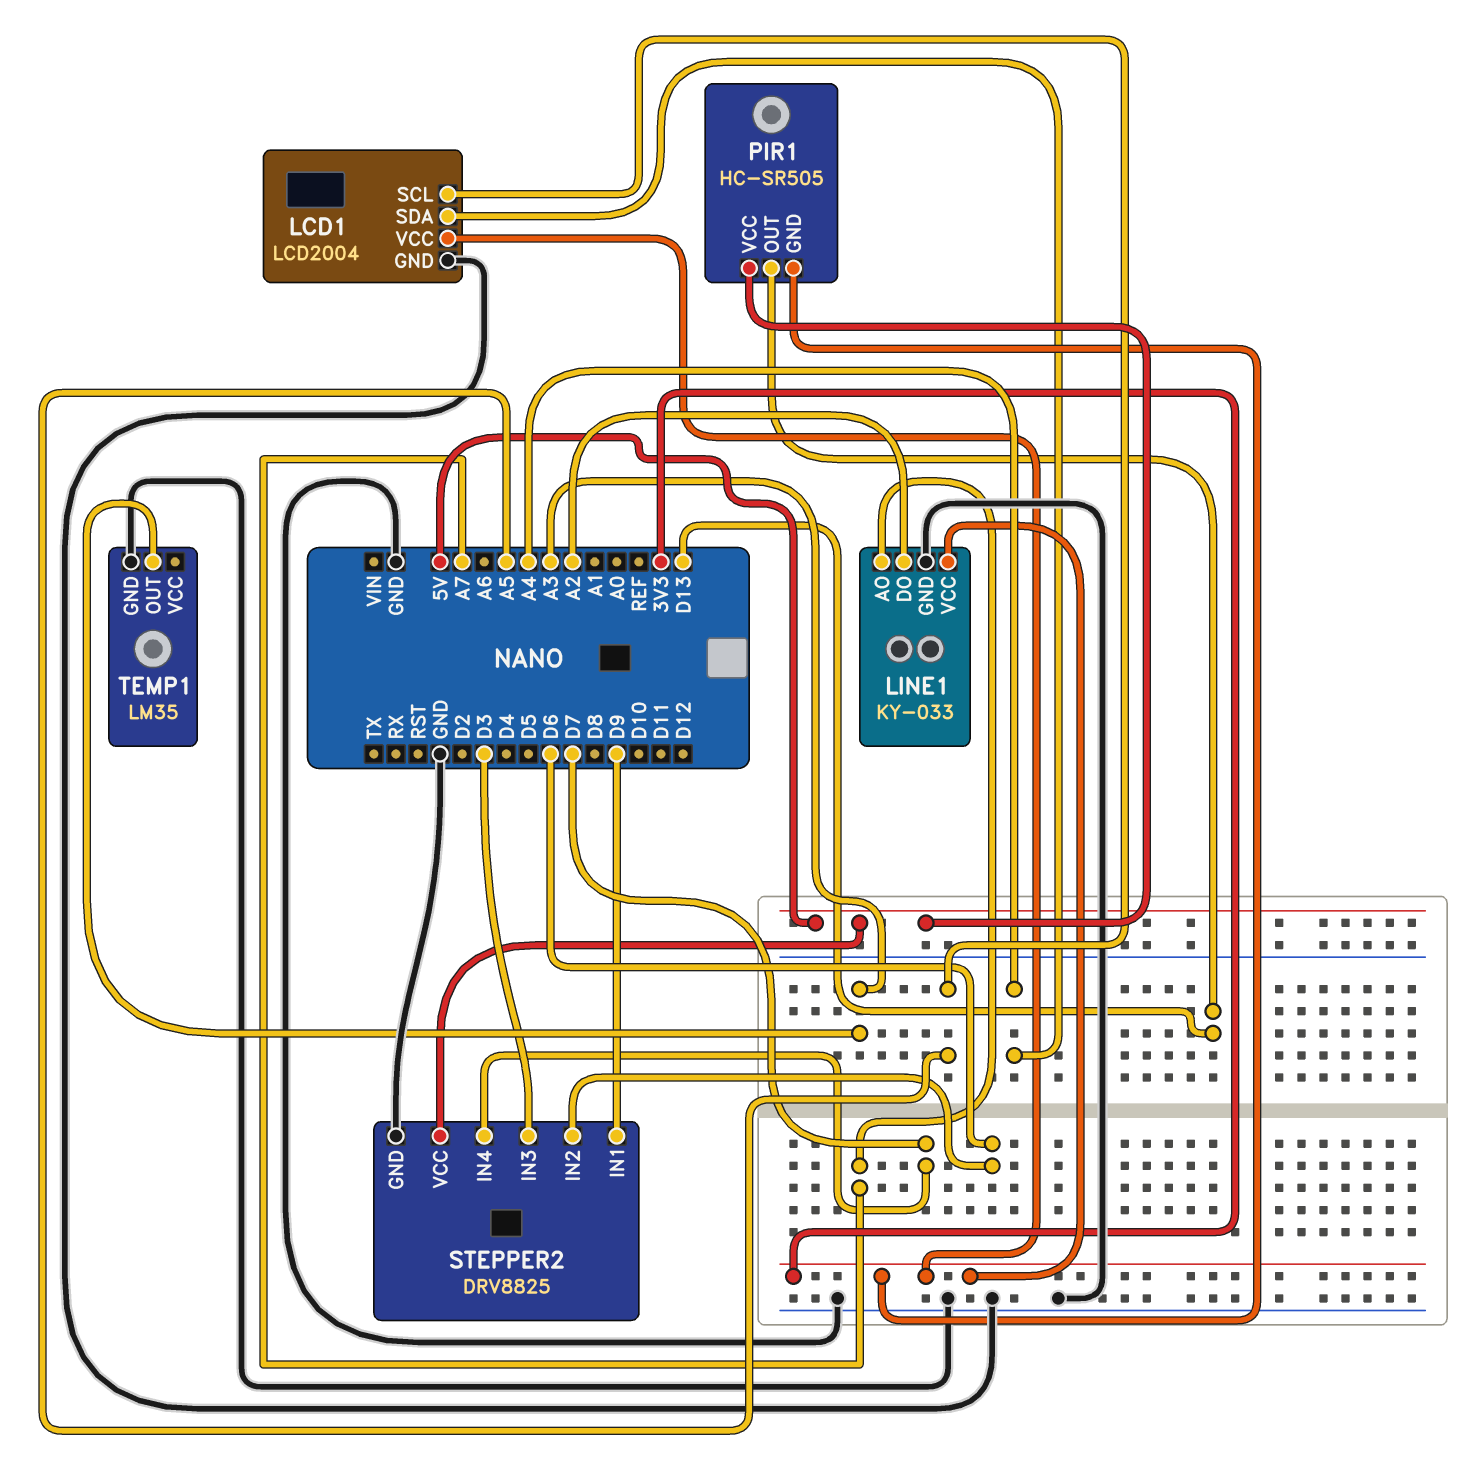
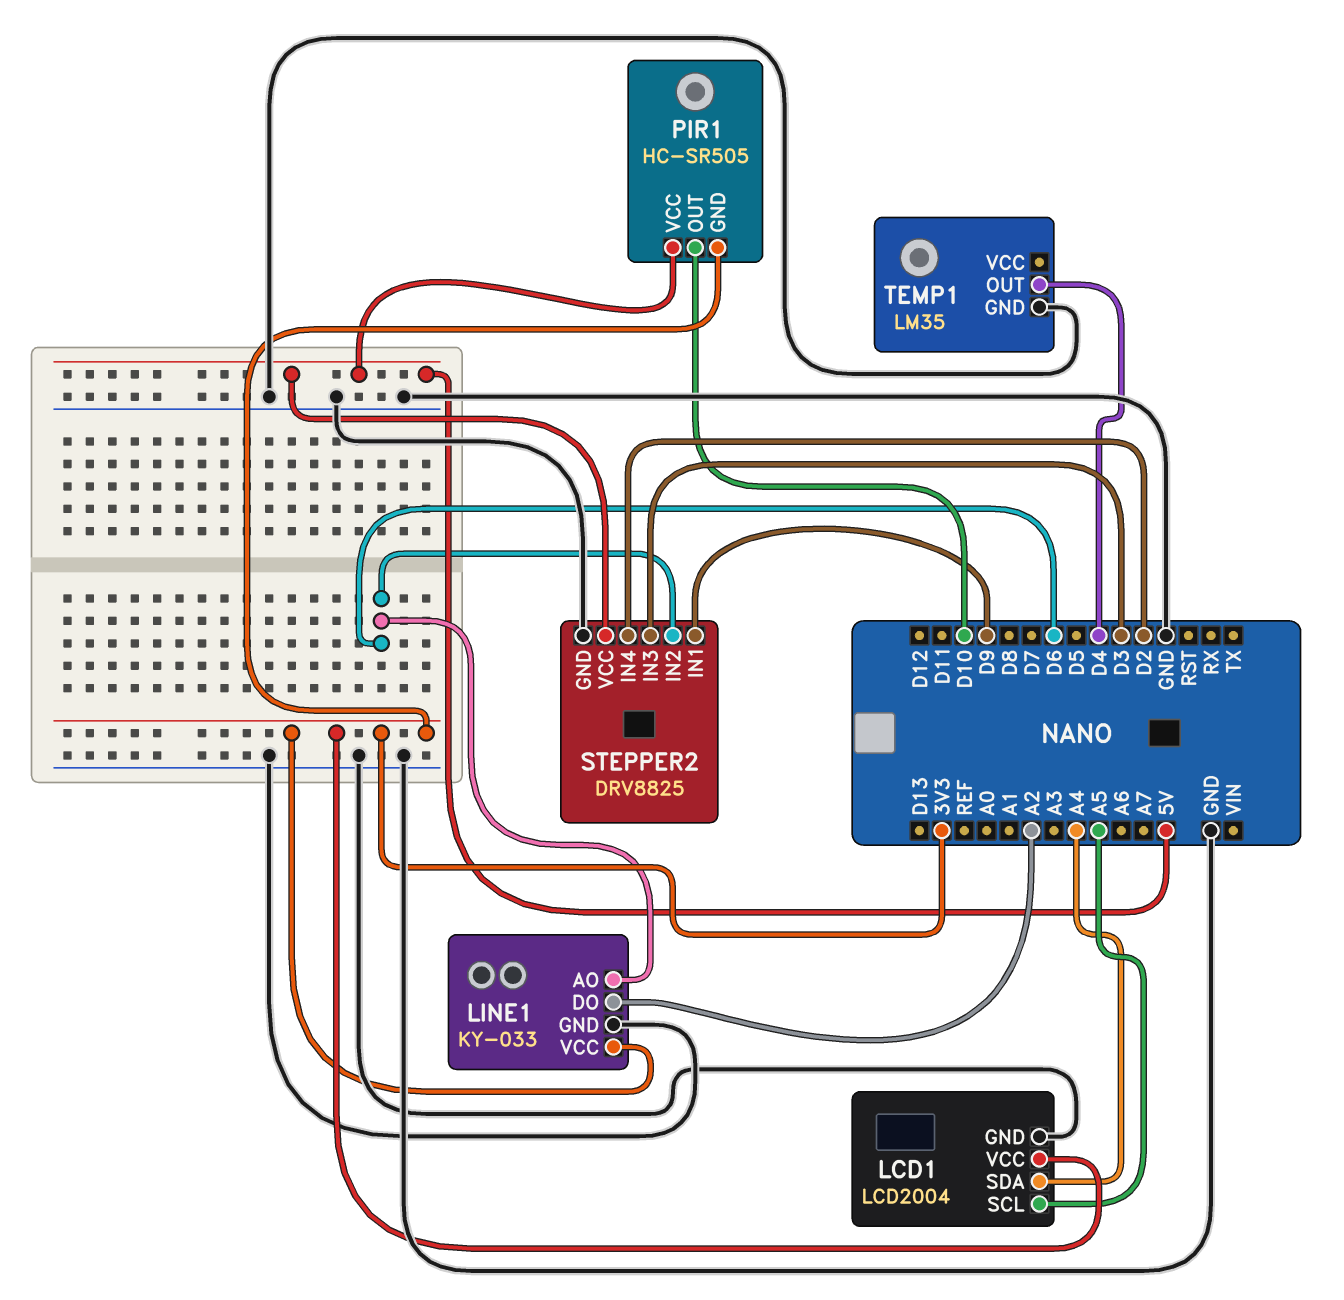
LINE1 pin AO: A7 -> D6
PIR1 pin OUT: D13 -> D10
STEPPER2 pin IN4: D7 -> D2
TEMP1 pin OUT: A3 -> D4

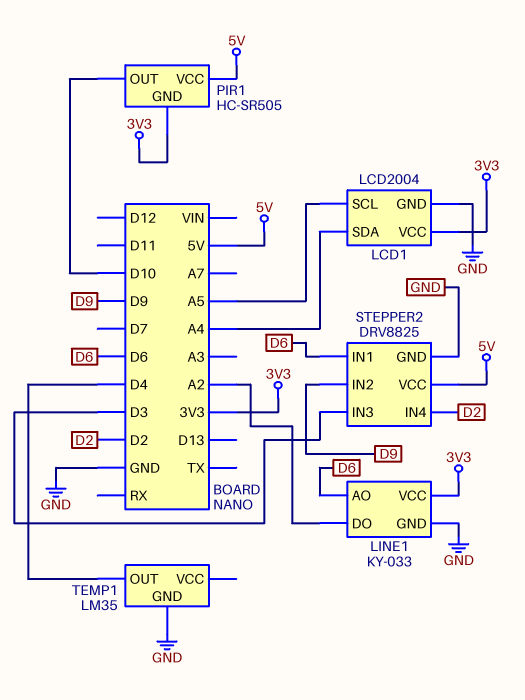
STEPPER2 pin IN1: D9 -> D6
STEPPER2 pin IN2: D6 -> D9

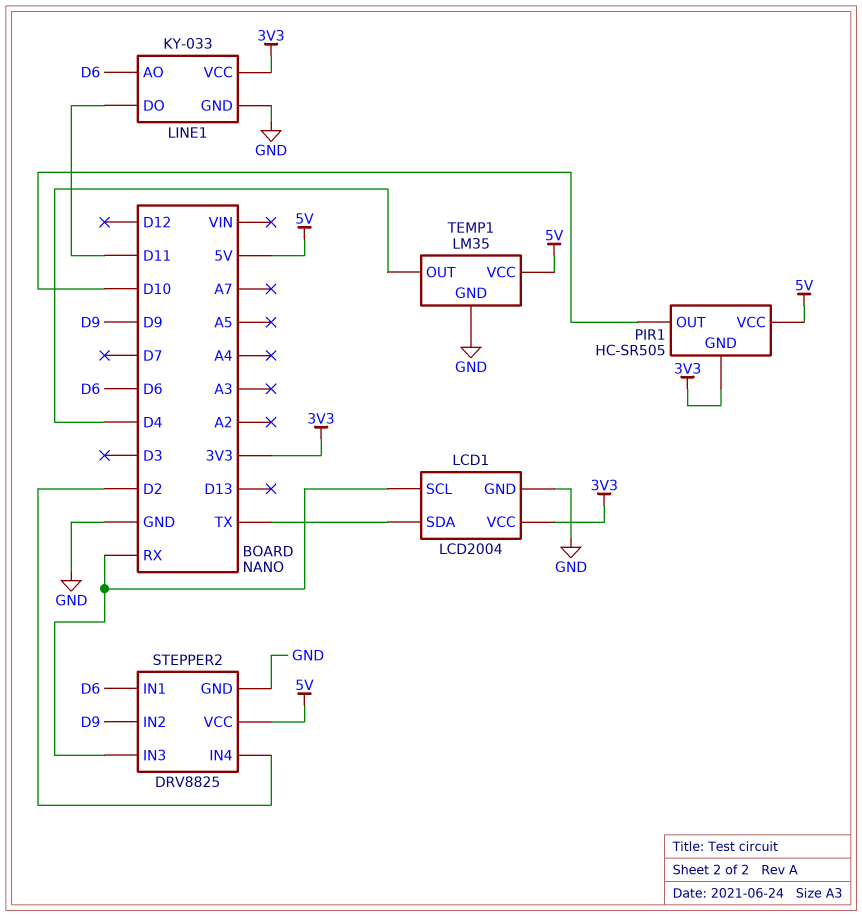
LCD1 pin SCL: A5 -> RX
LCD1 pin SDA: A4 -> TX
LINE1 pin DO: A2 -> D11
STEPPER2 pin IN3: D3 -> RX
TEMP1 pin VCC: none -> 5V

